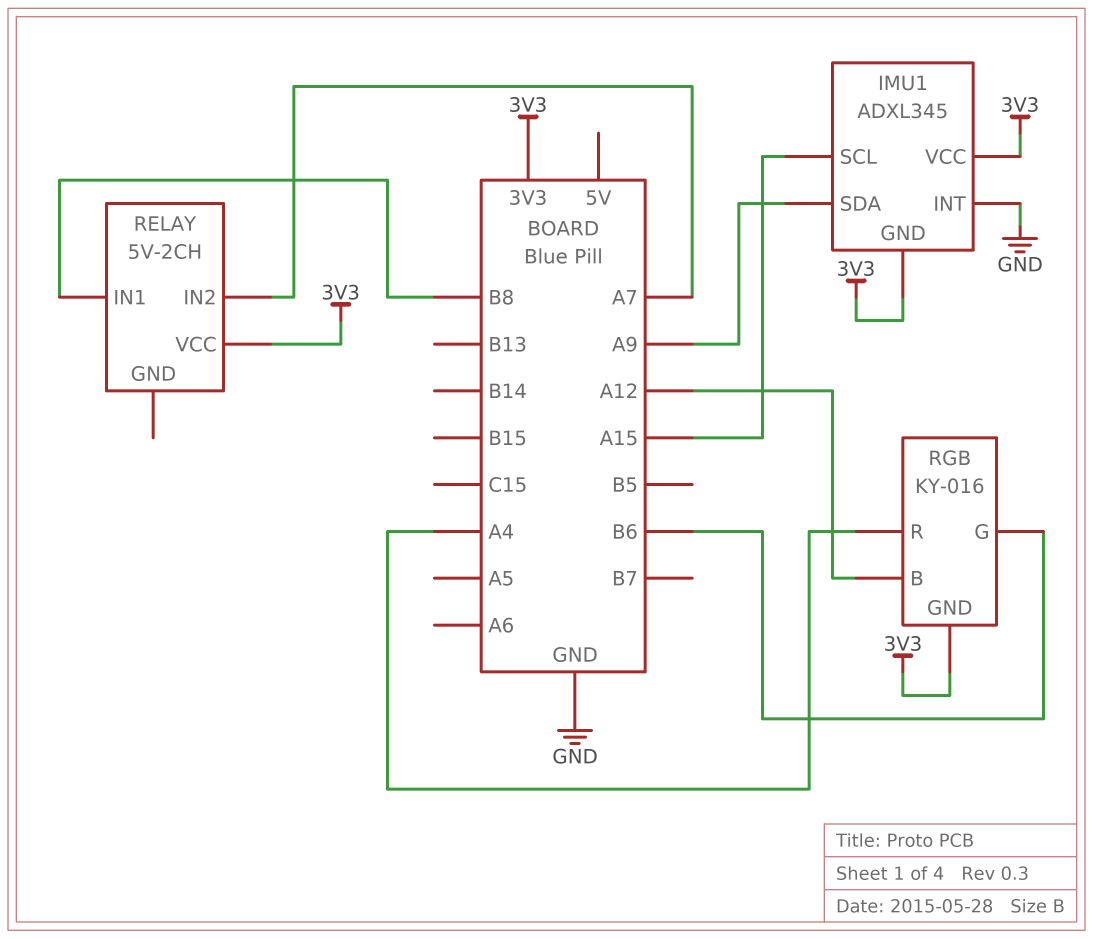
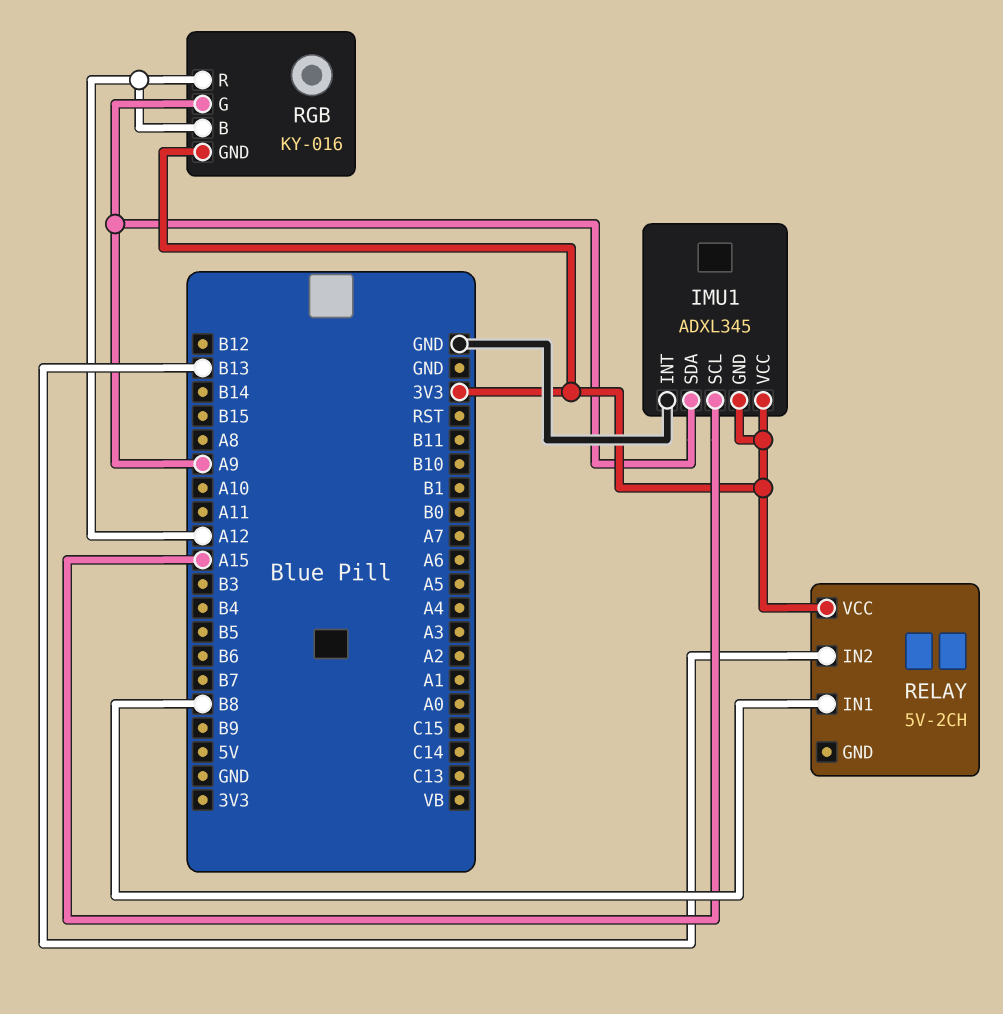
RELAY pin IN2: A7 -> B13
RGB pin G: B6 -> A9
RGB pin R: A4 -> A12

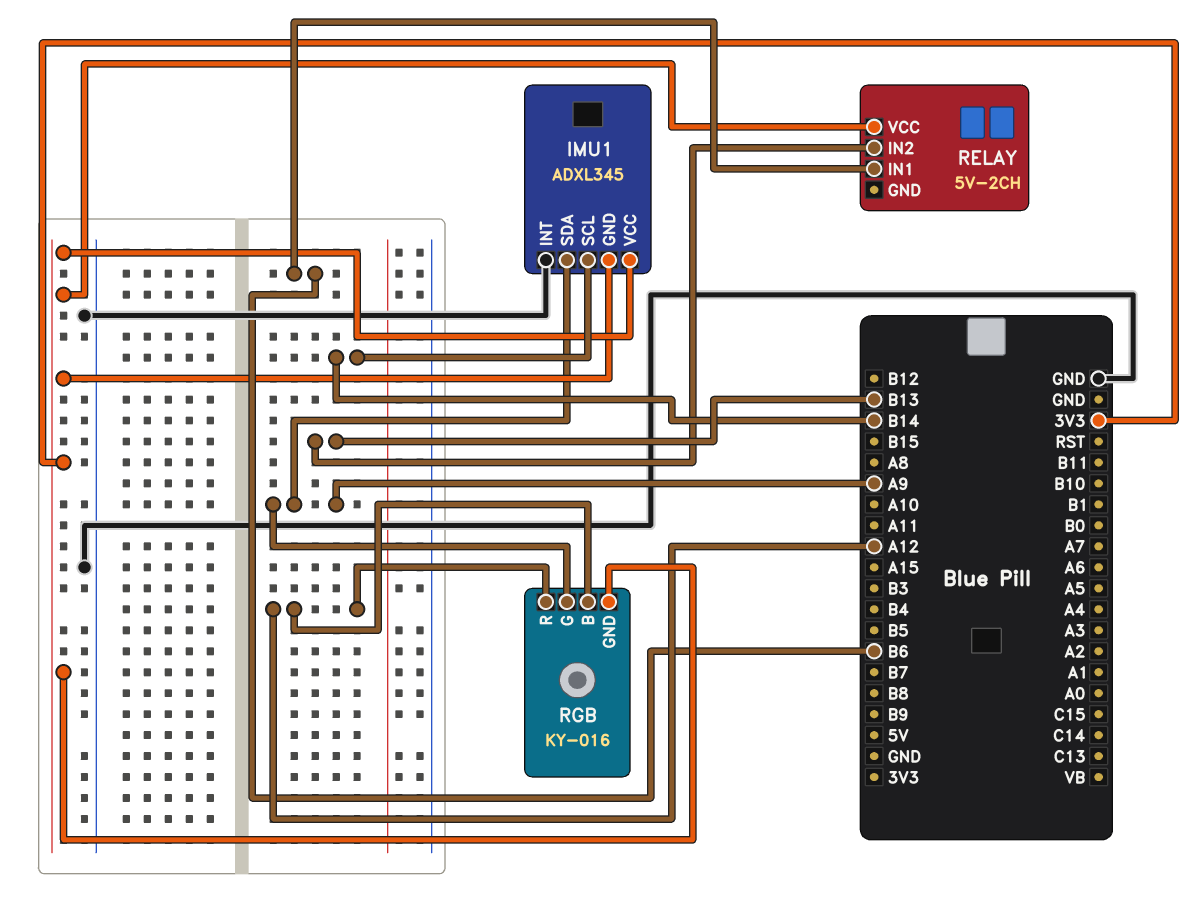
IMU1 pin SCL: A15 -> B14
RELAY pin IN1: B8 -> B6

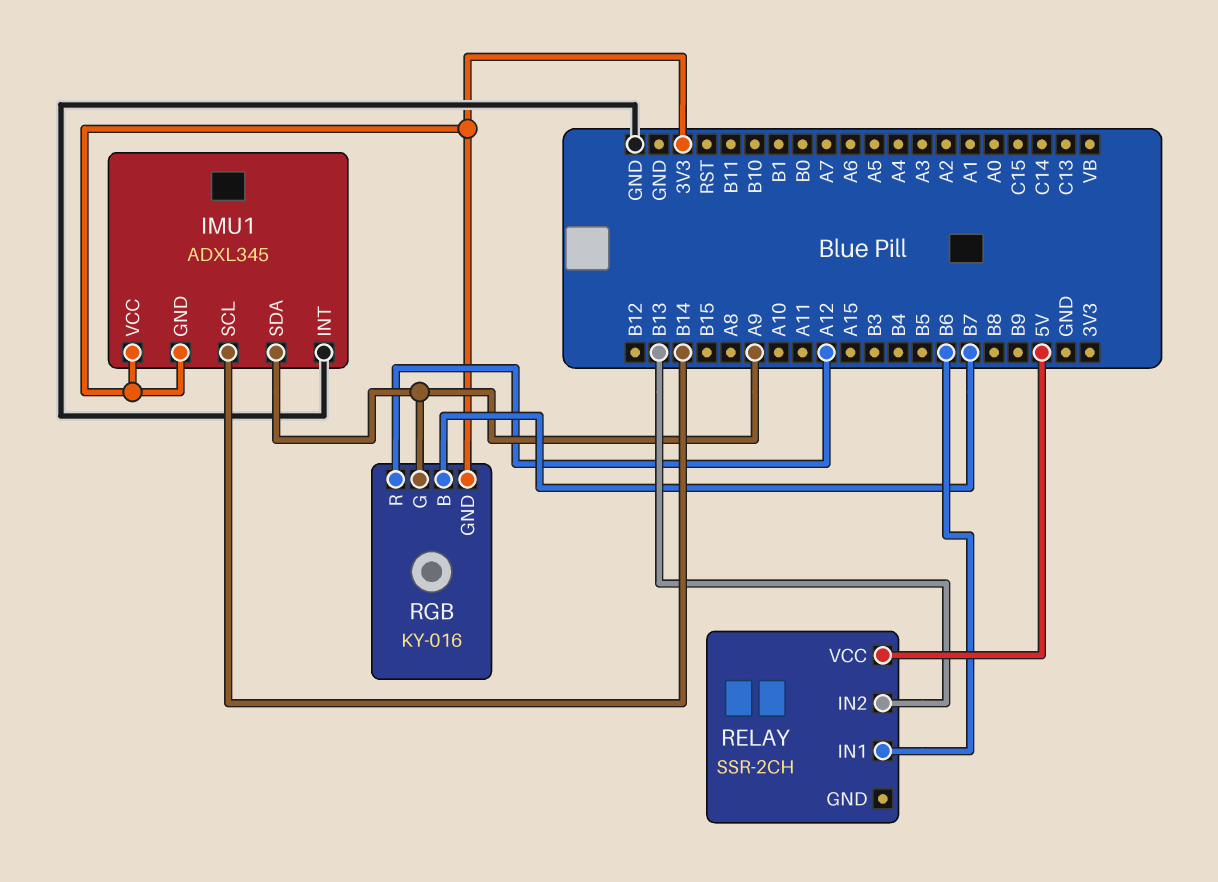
RELAY: 5V-2CH -> SSR-2CH
RELAY pin VCC: 3V3 -> 5V
RGB pin B: A12 -> B7

